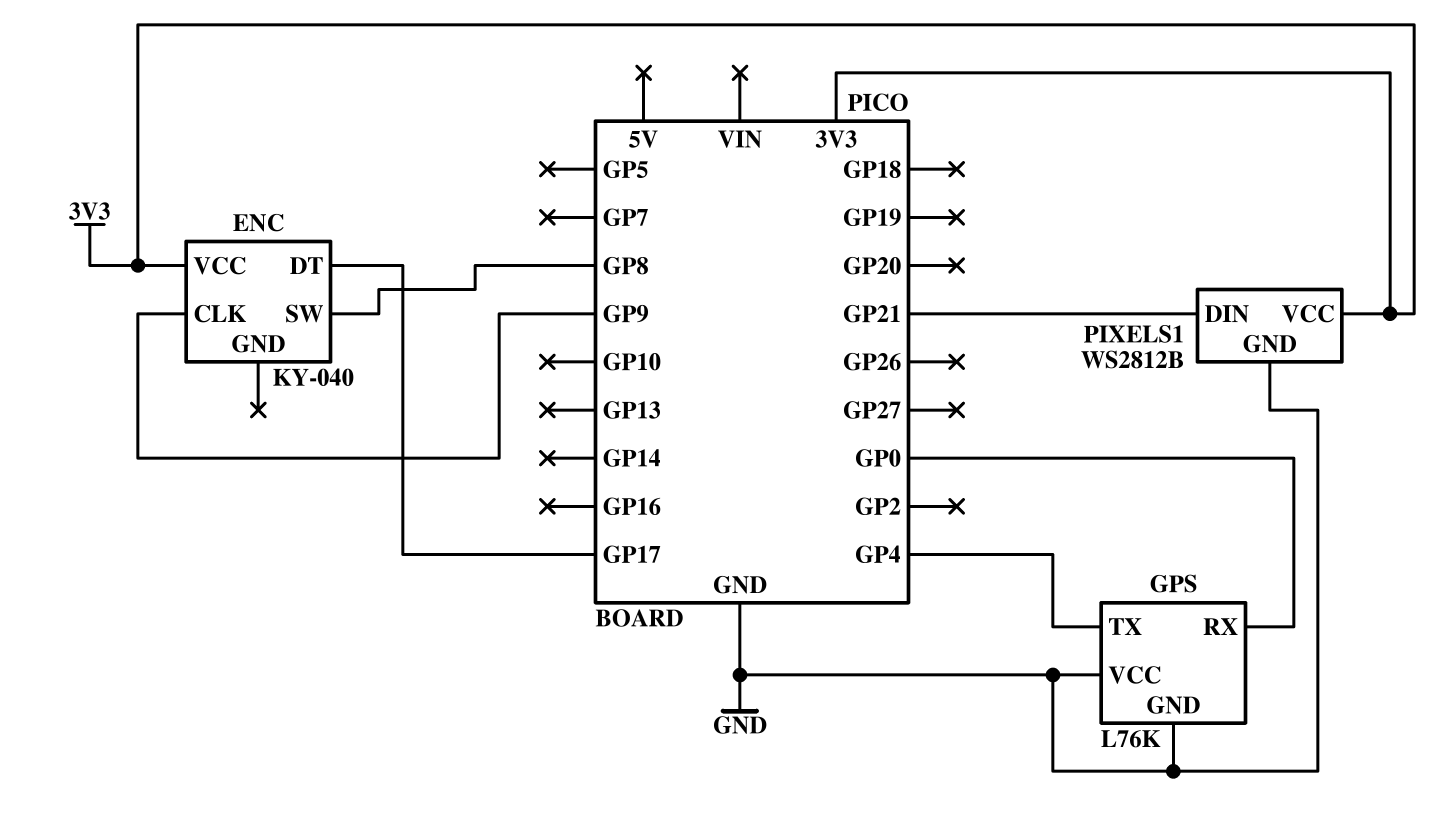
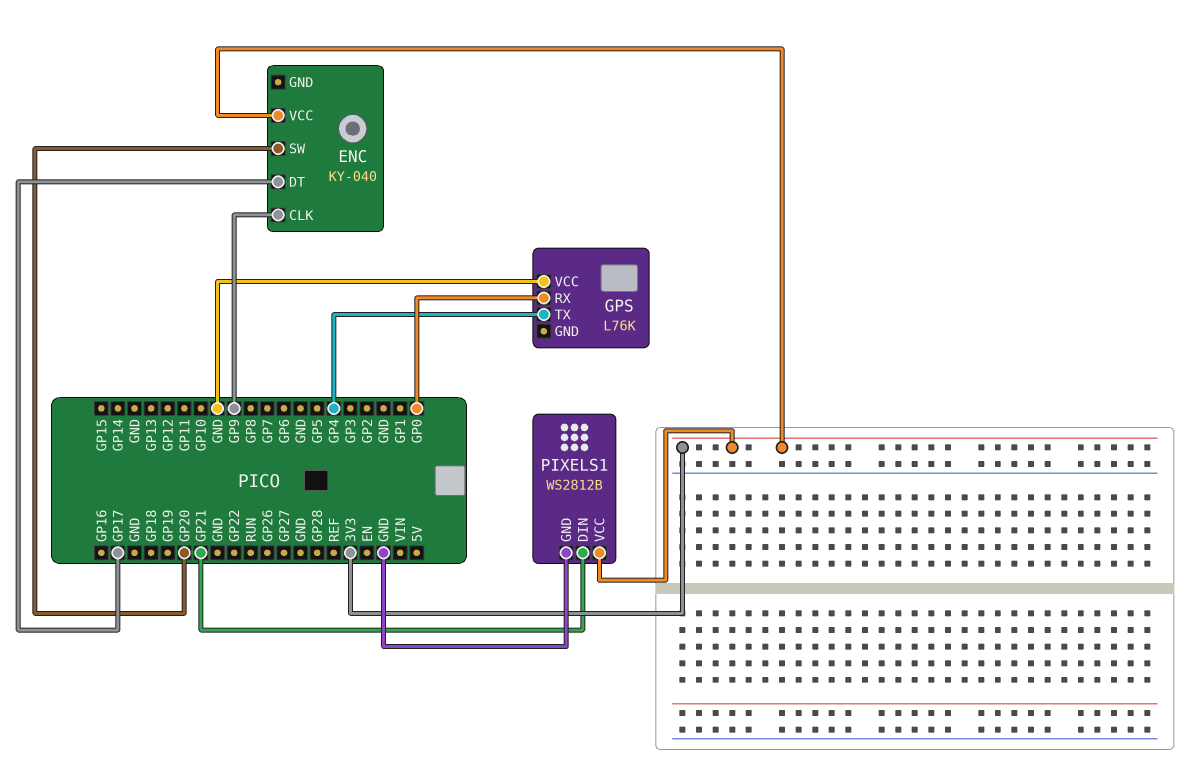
ENC pin SW: GP8 -> GP20
GPS pin GND: GND -> none

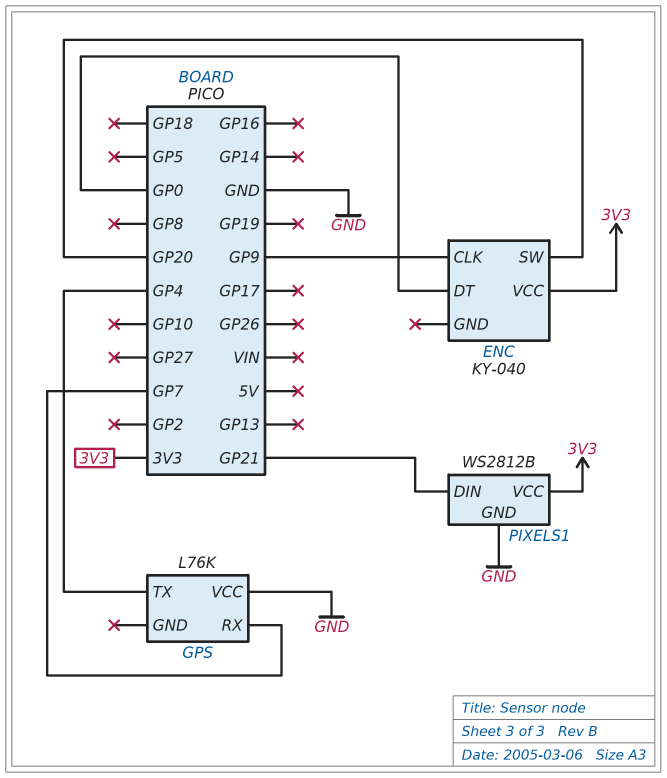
ENC pin DT: GP17 -> GP0
GPS pin RX: GP0 -> GP7

